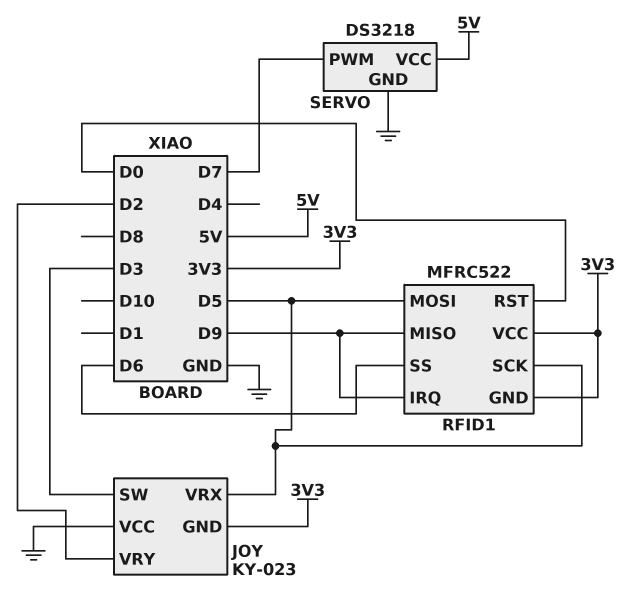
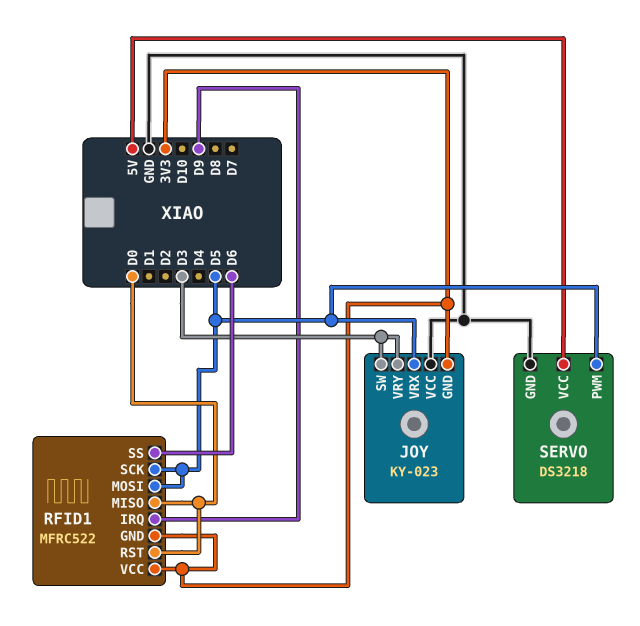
JOY pin VRY: D2 -> D3
RFID1 pin MISO: D9 -> D0
SERVO pin PWM: D7 -> D5

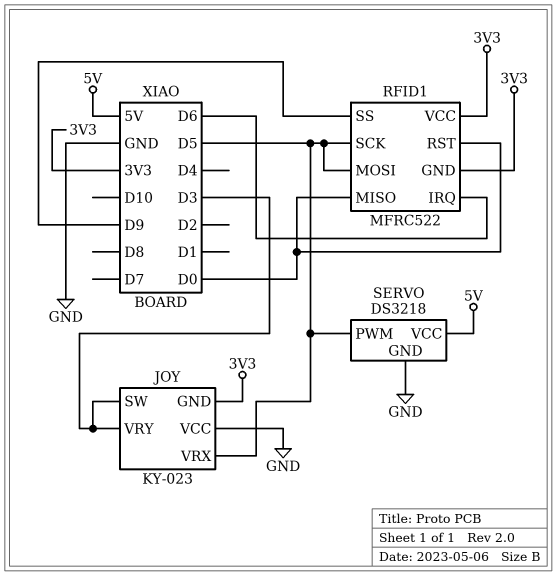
RFID1 pin IRQ: D9 -> D6
RFID1 pin SS: D6 -> D9

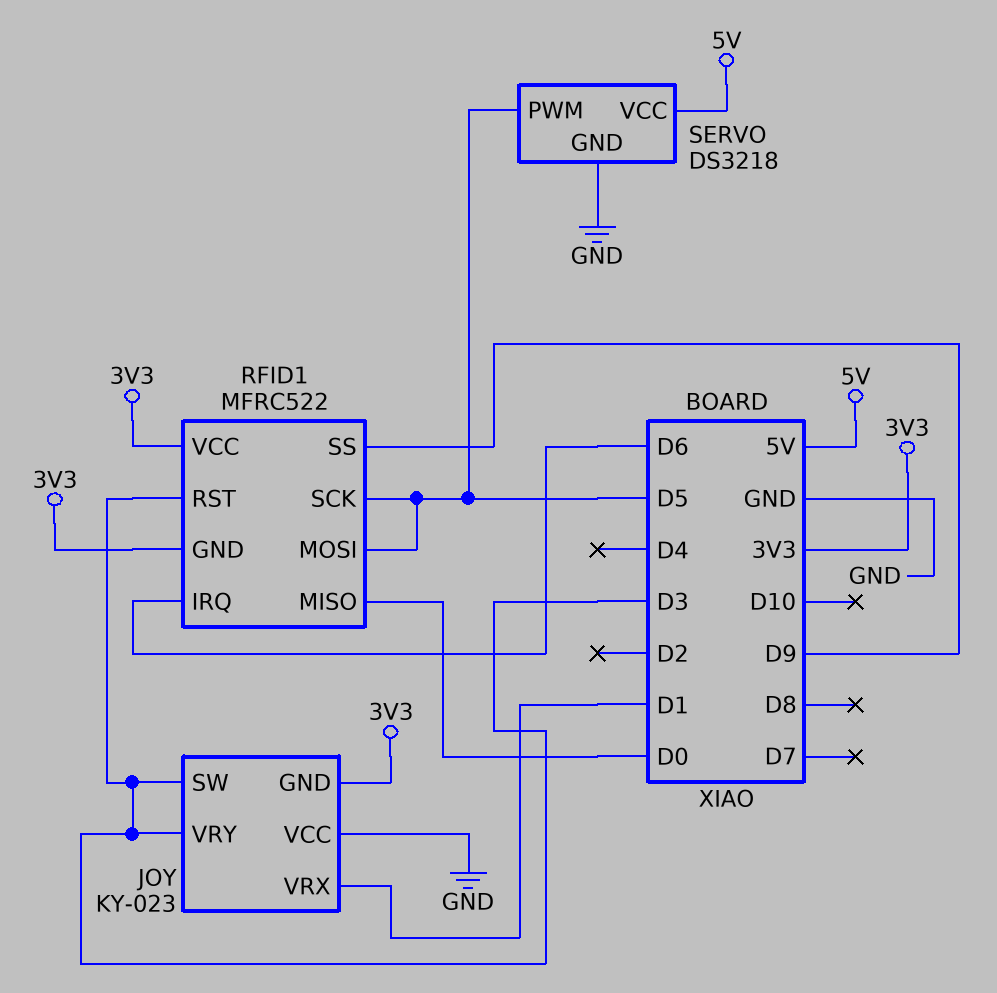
JOY pin VRX: D5 -> D1
RFID1 pin RST: D0 -> D3

